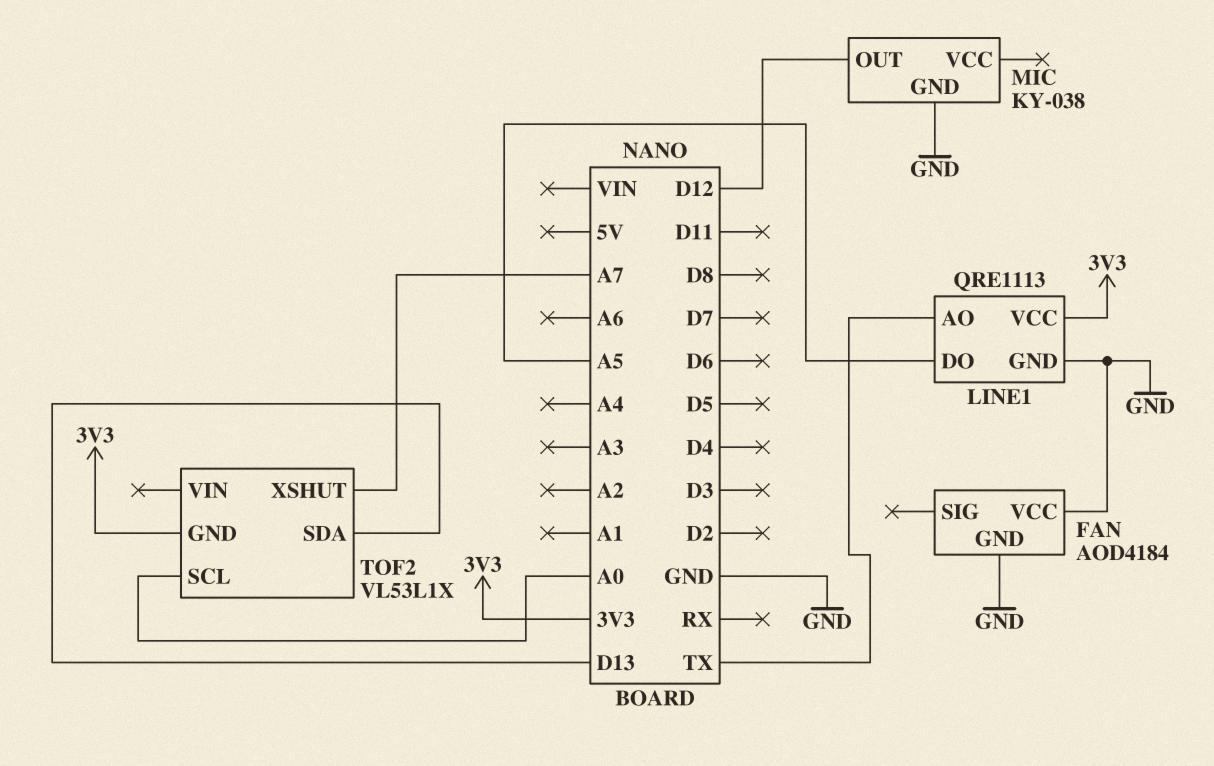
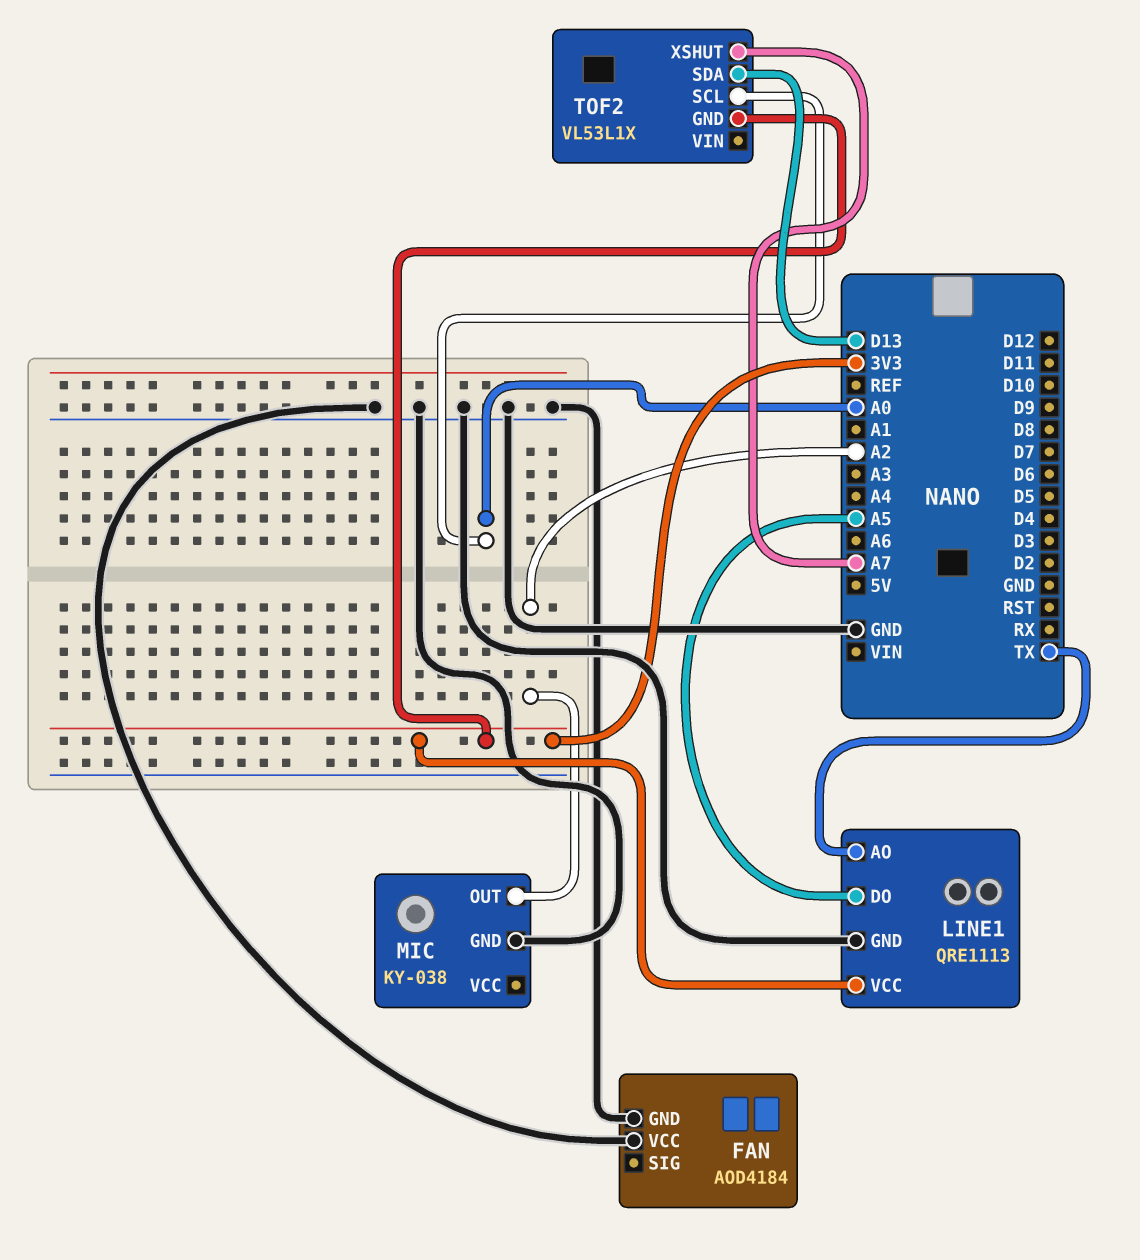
MIC pin OUT: D12 -> A2

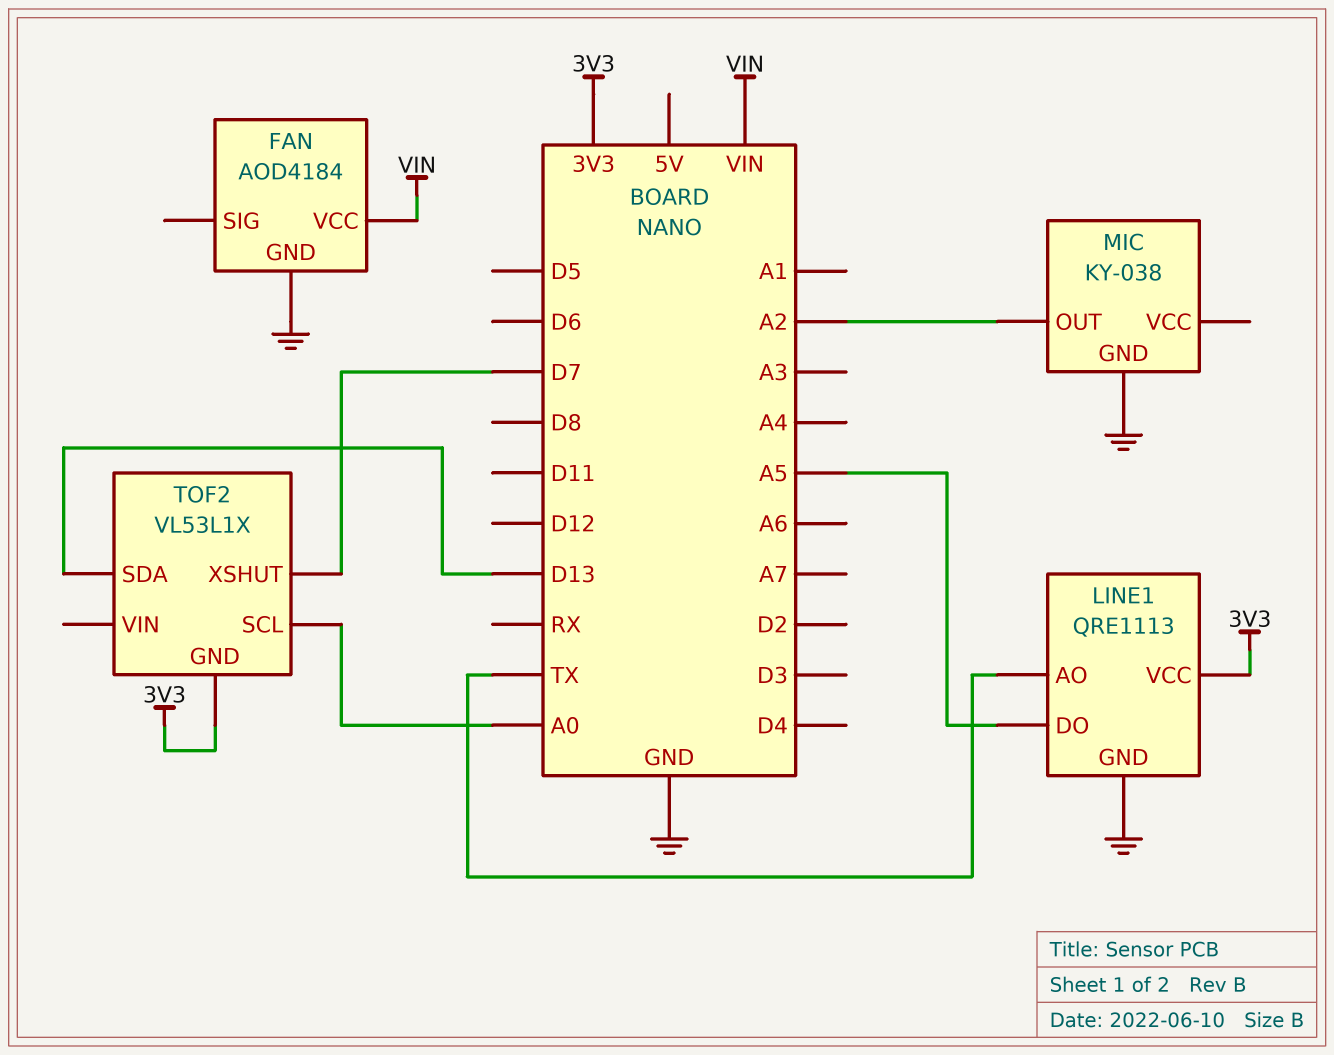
FAN pin VCC: GND -> VIN
TOF2 pin XSHUT: A7 -> D7

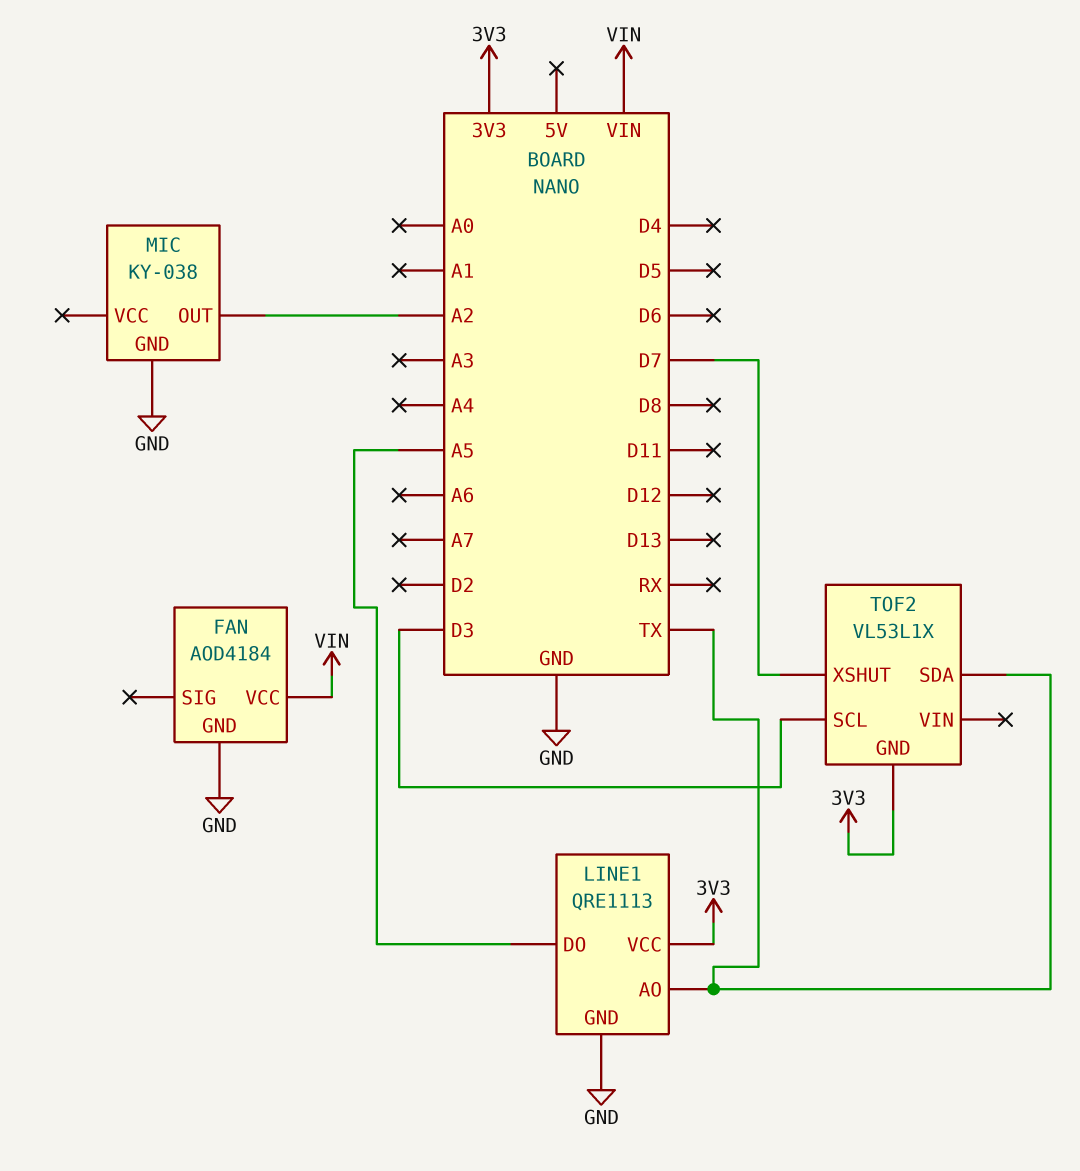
TOF2 pin SCL: A0 -> D3
TOF2 pin SDA: D13 -> TX

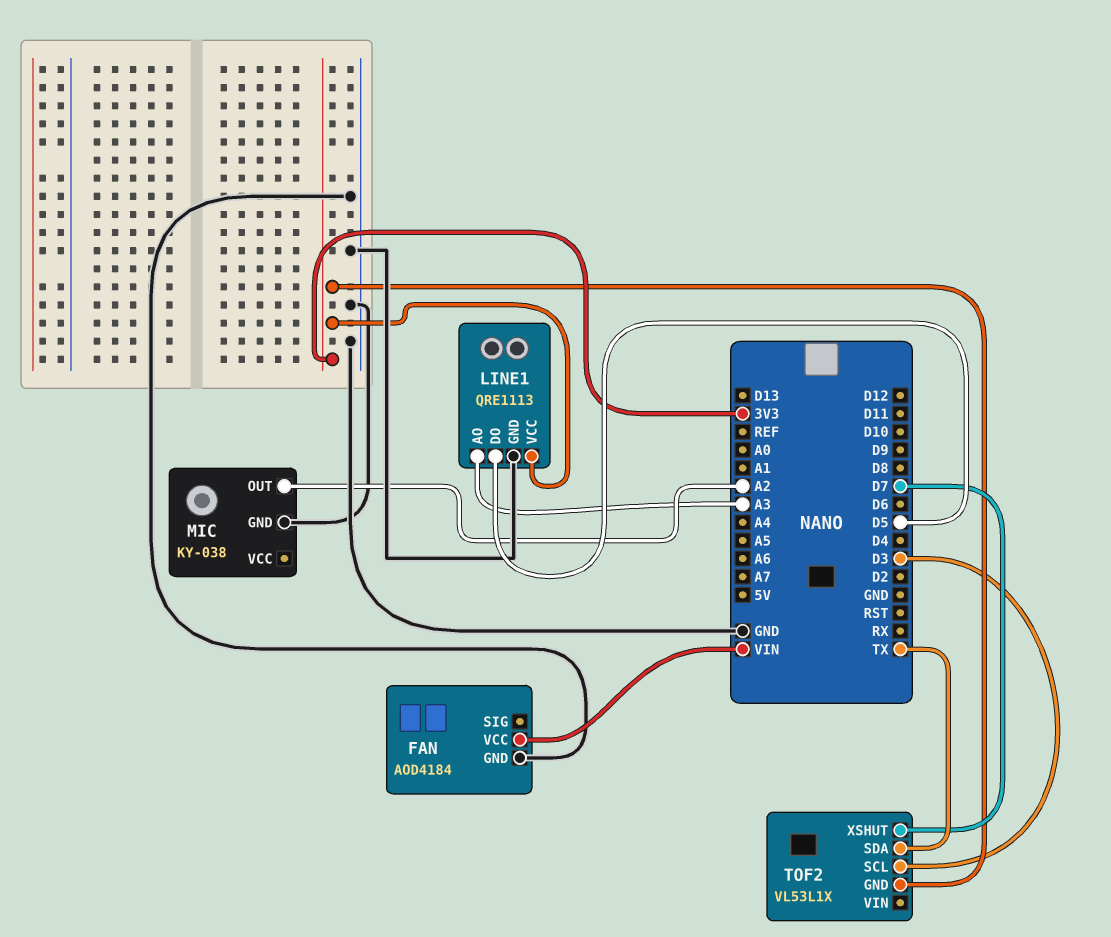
LINE1 pin AO: TX -> A3
LINE1 pin DO: A5 -> D5

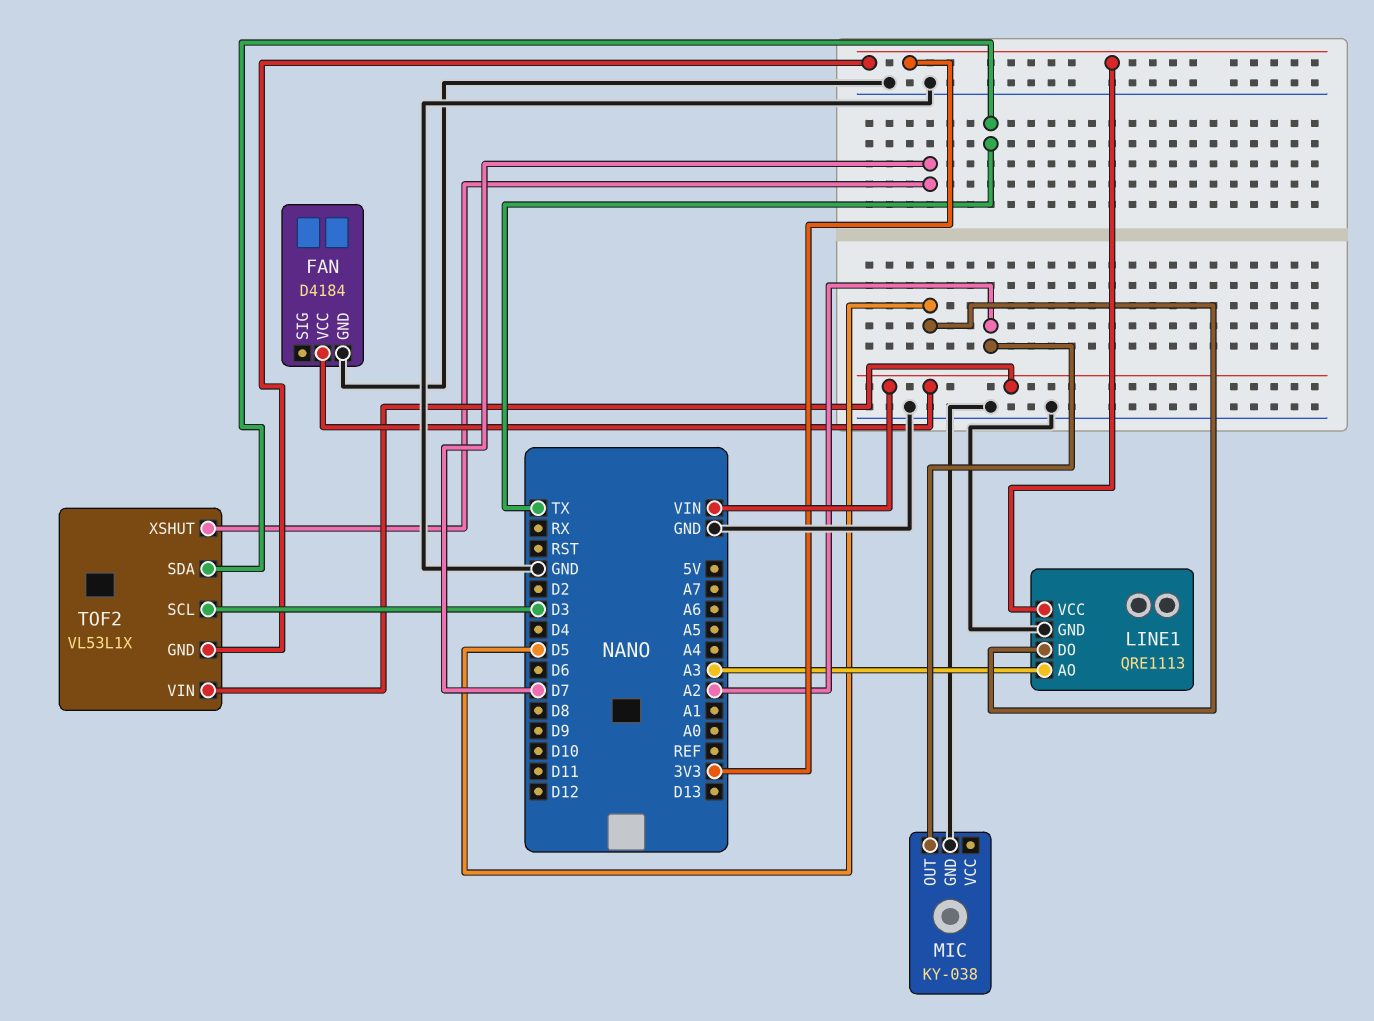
FAN: AOD4184 -> D4184
TOF2 pin VIN: none -> VIN

